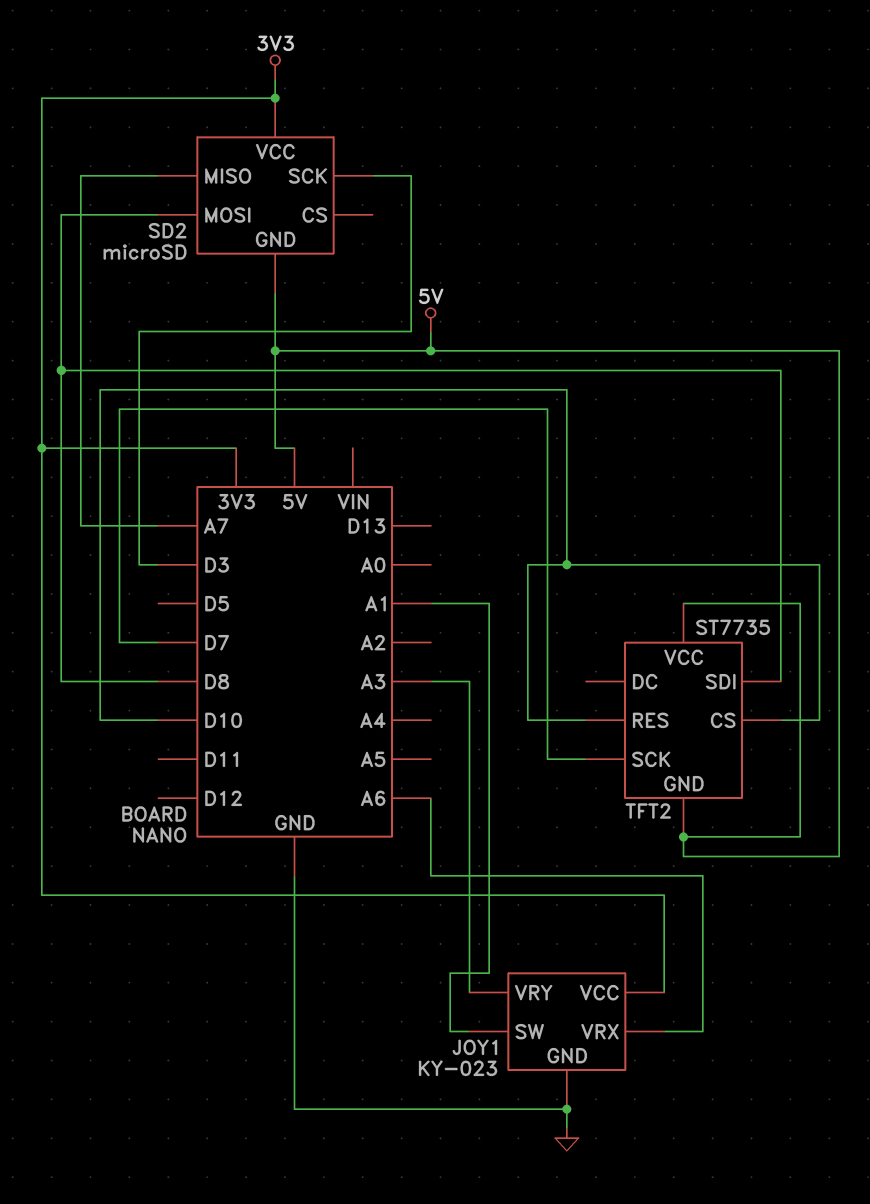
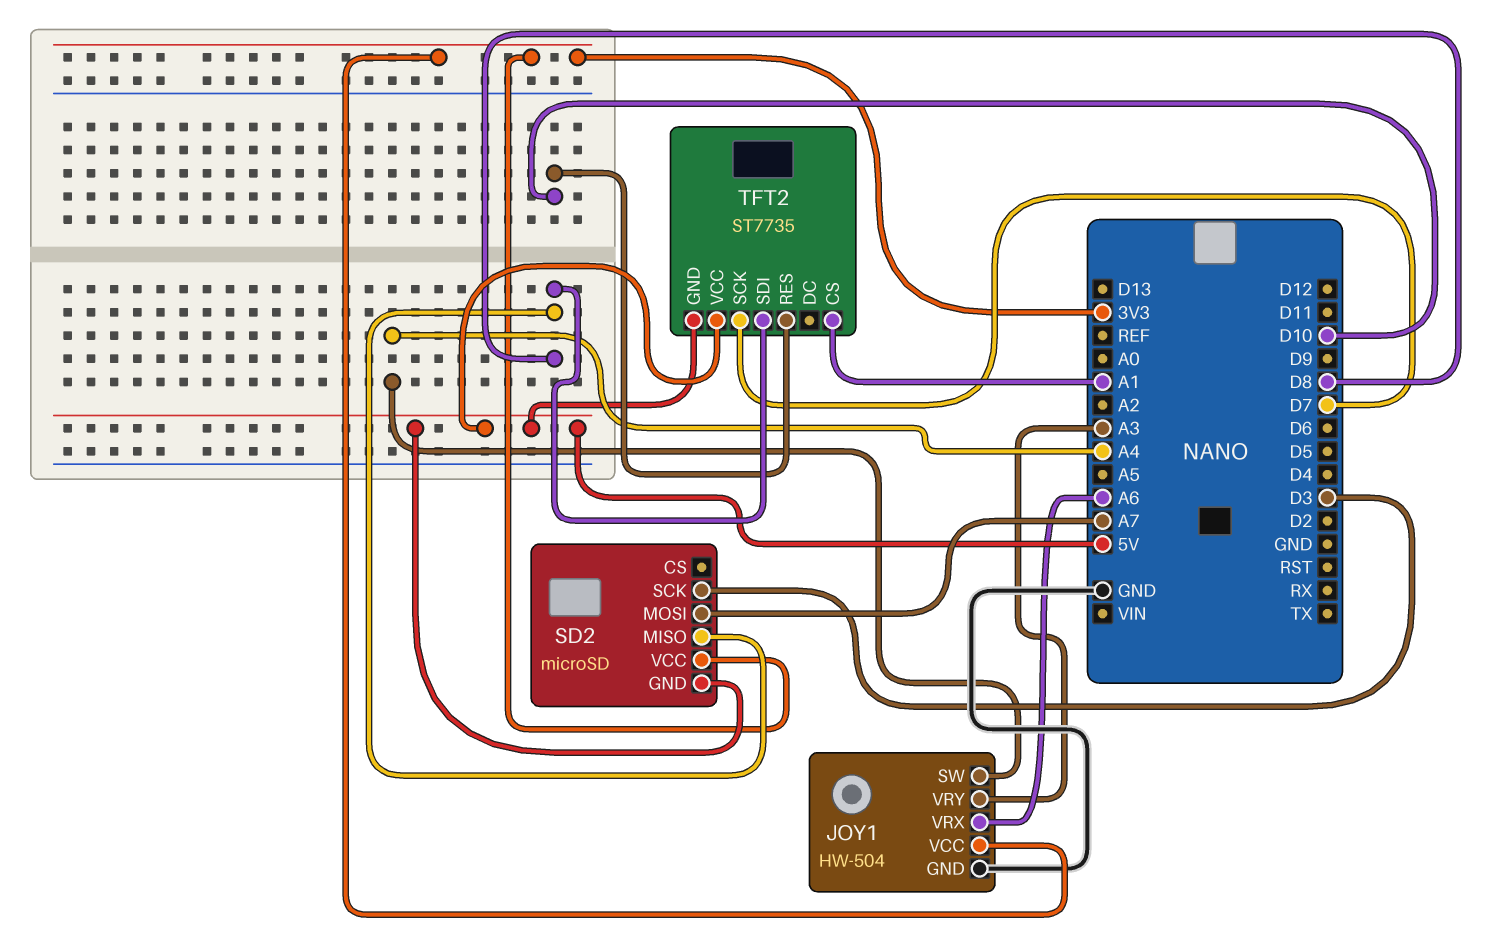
JOY1: KY-023 -> HW-504
JOY1 pin SW: A1 -> A4
SD2 pin MISO: A7 -> D8
SD2 pin MOSI: D8 -> A7
TFT2 pin CS: D10 -> A1

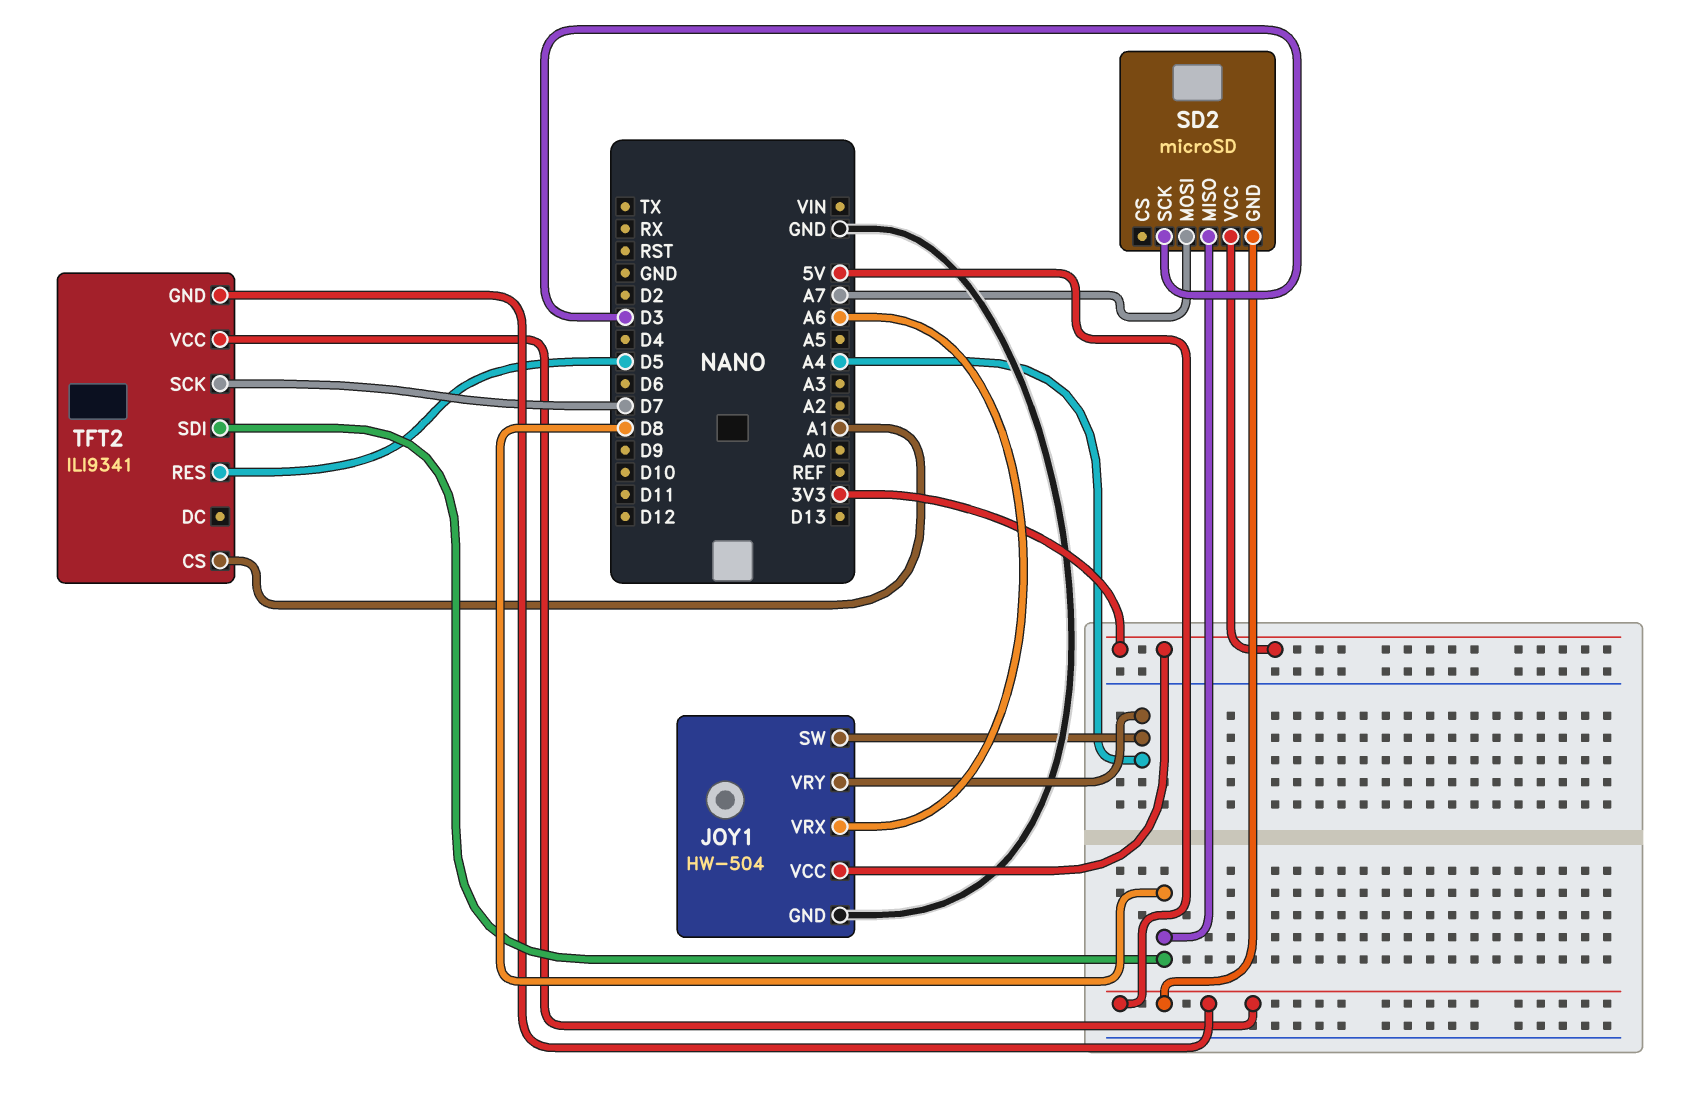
JOY1 pin VRY: A3 -> A4
TFT2: ST7735 -> ILI9341
TFT2 pin RES: D10 -> D5

